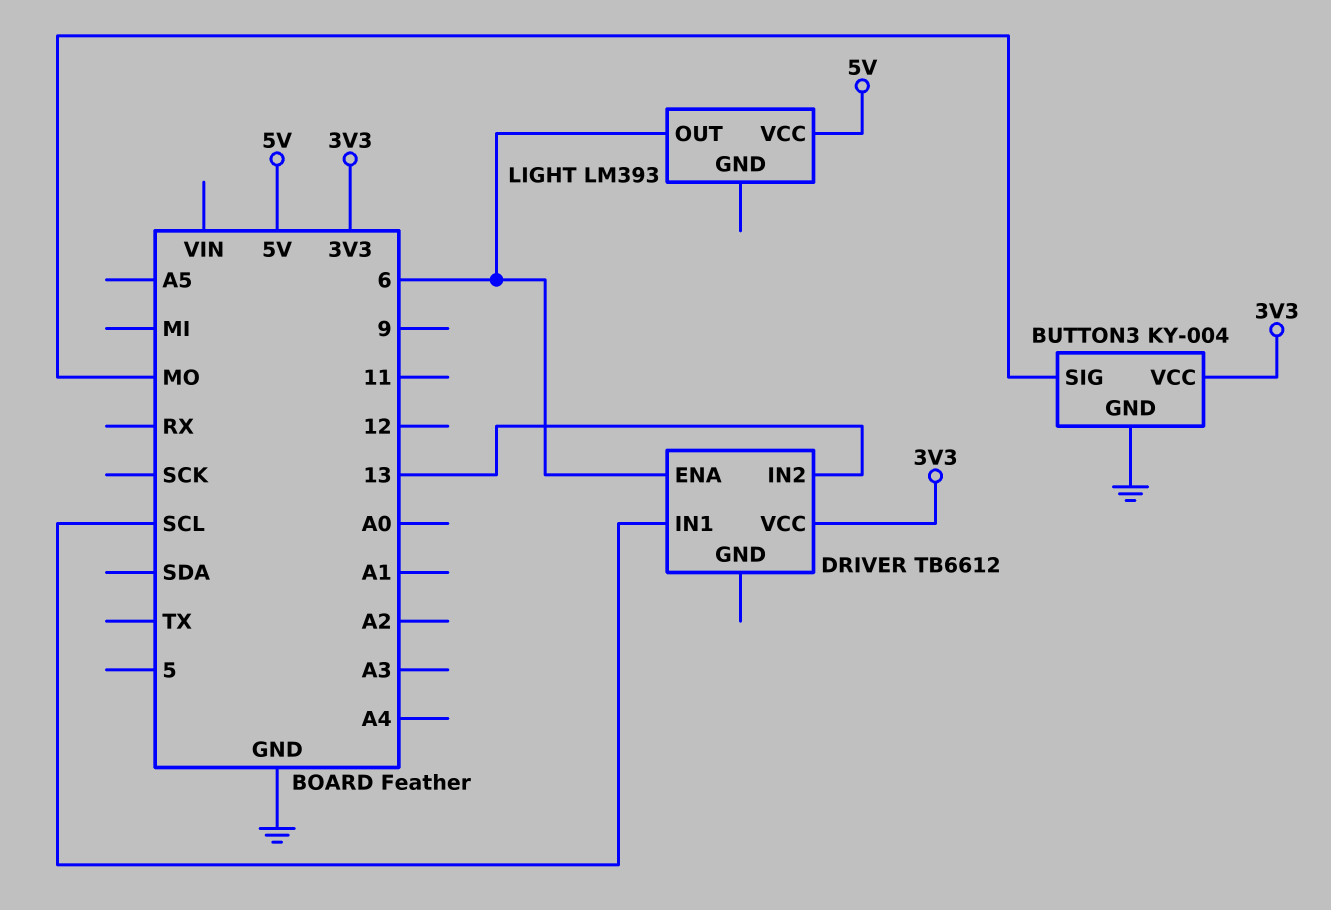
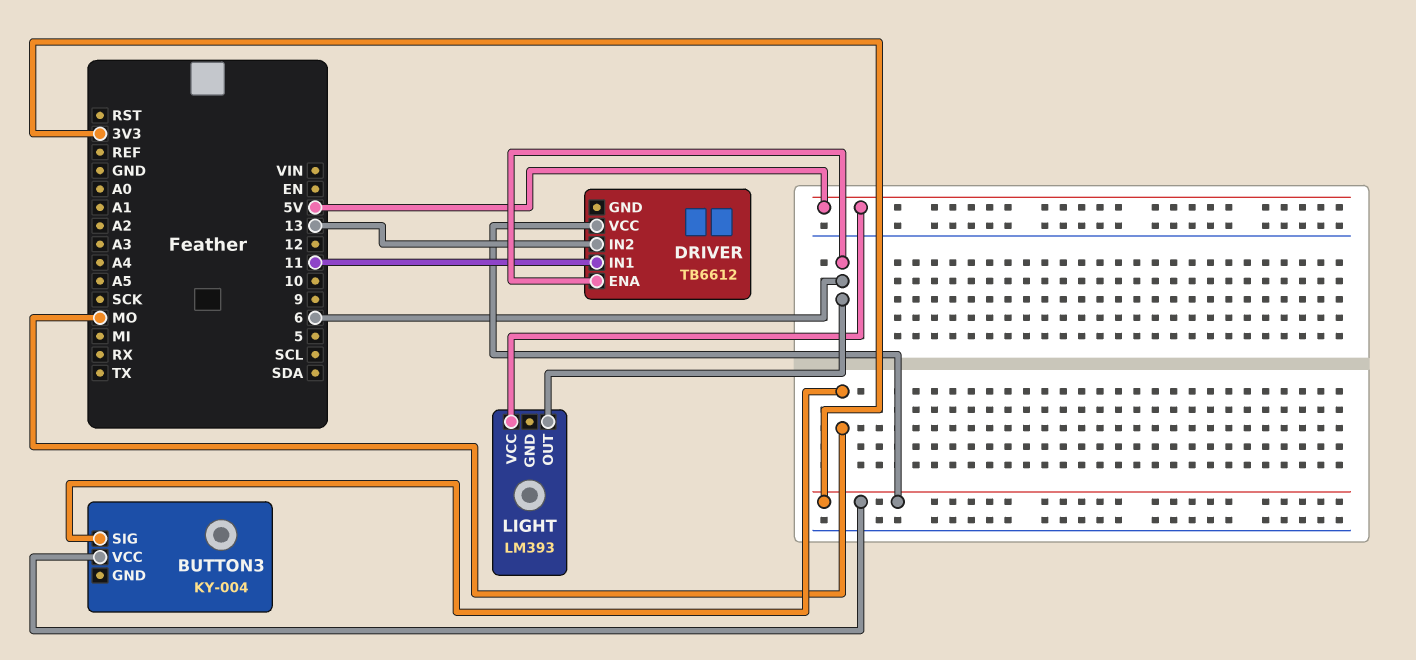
BUTTON3 pin GND: GND -> none
DRIVER pin IN1: SCL -> 11

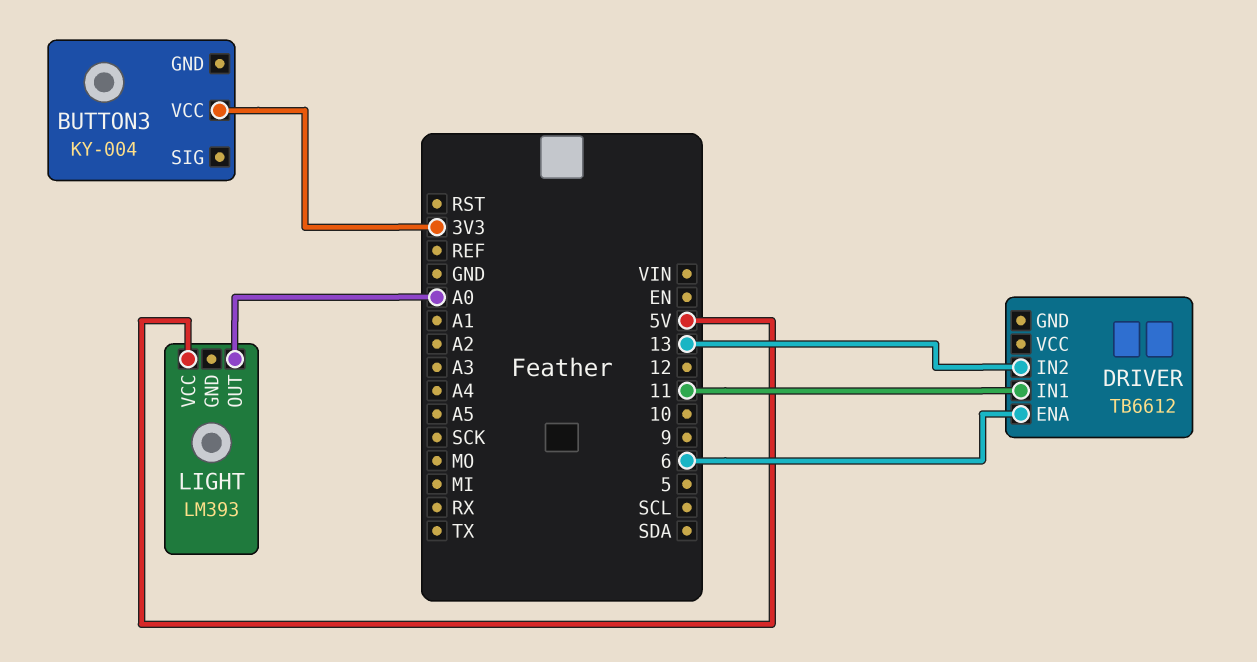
BUTTON3 pin SIG: MO -> none
DRIVER pin VCC: 3V3 -> none
LIGHT pin OUT: 6 -> A0

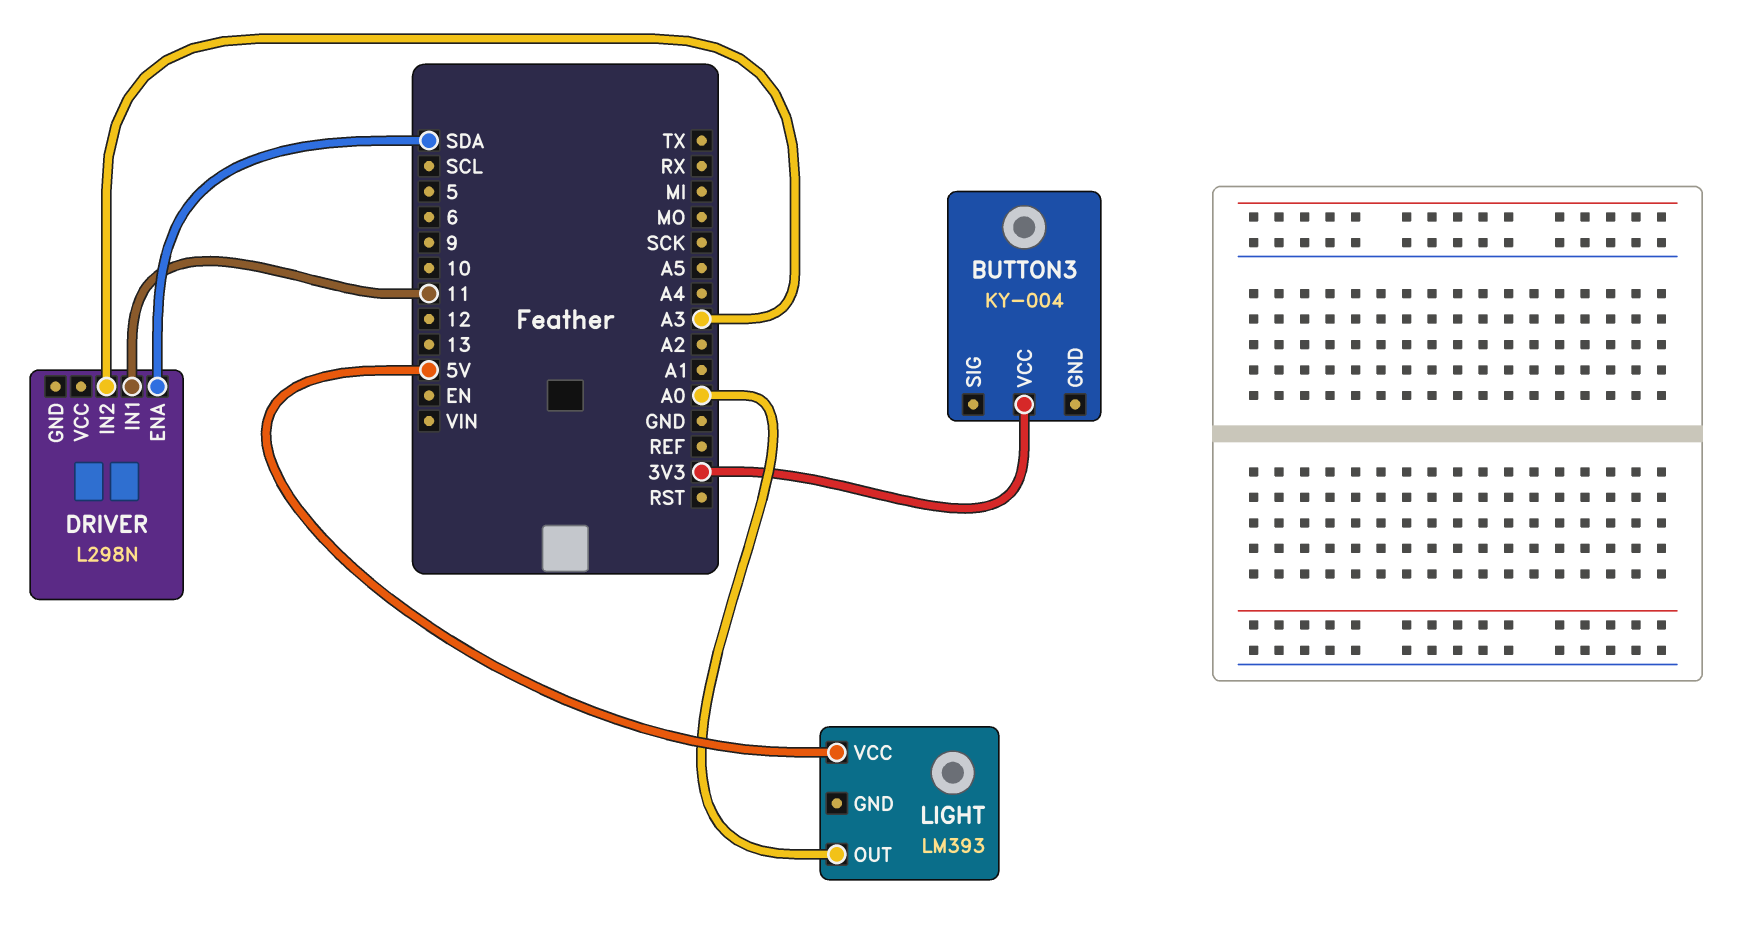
DRIVER: TB6612 -> L298N
DRIVER pin ENA: 6 -> SDA
DRIVER pin IN2: 13 -> A3

